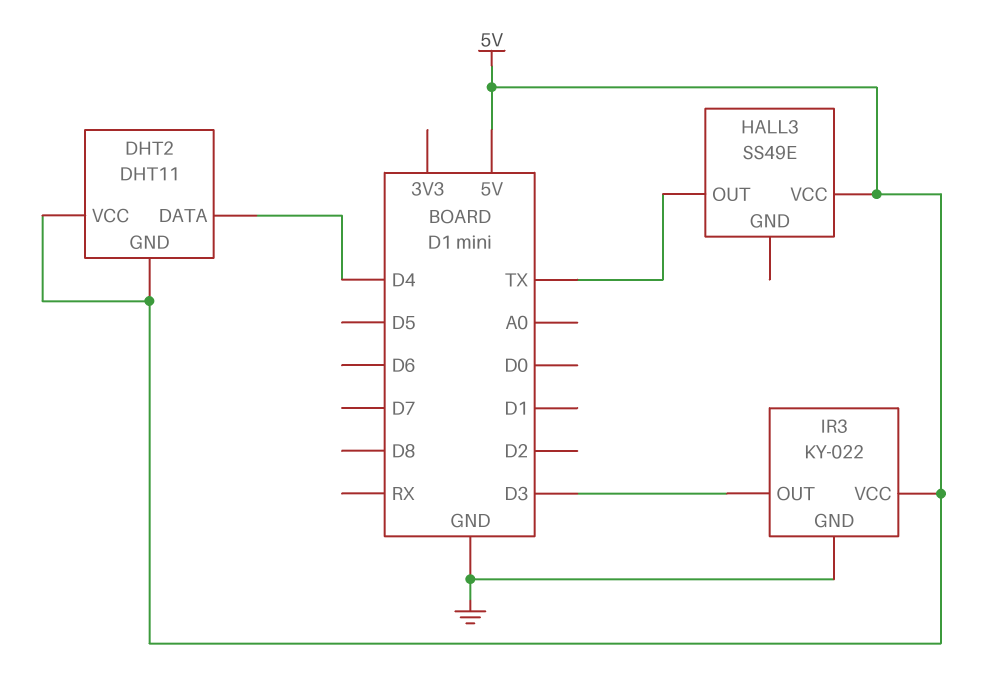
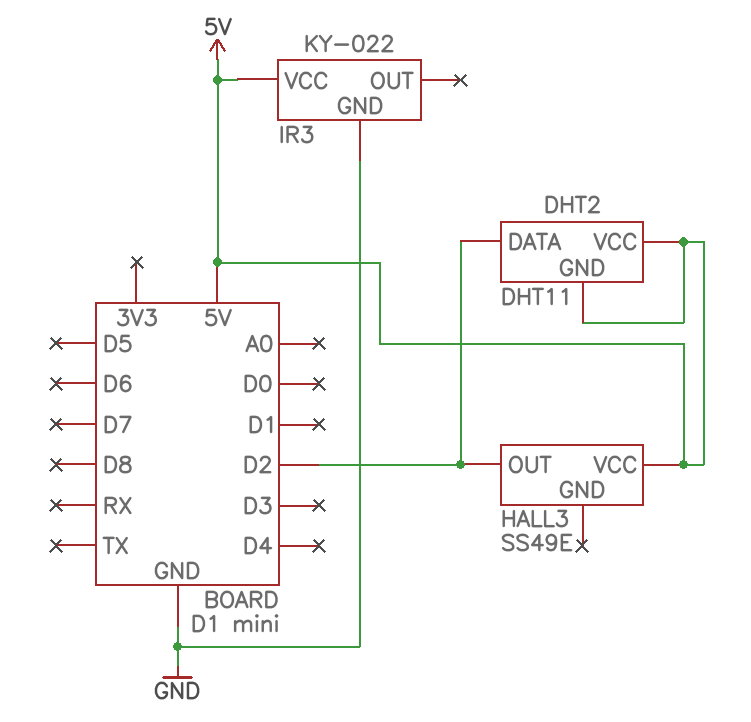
DHT2 pin DATA: D4 -> D2
HALL3 pin OUT: TX -> D2
IR3 pin OUT: D3 -> none

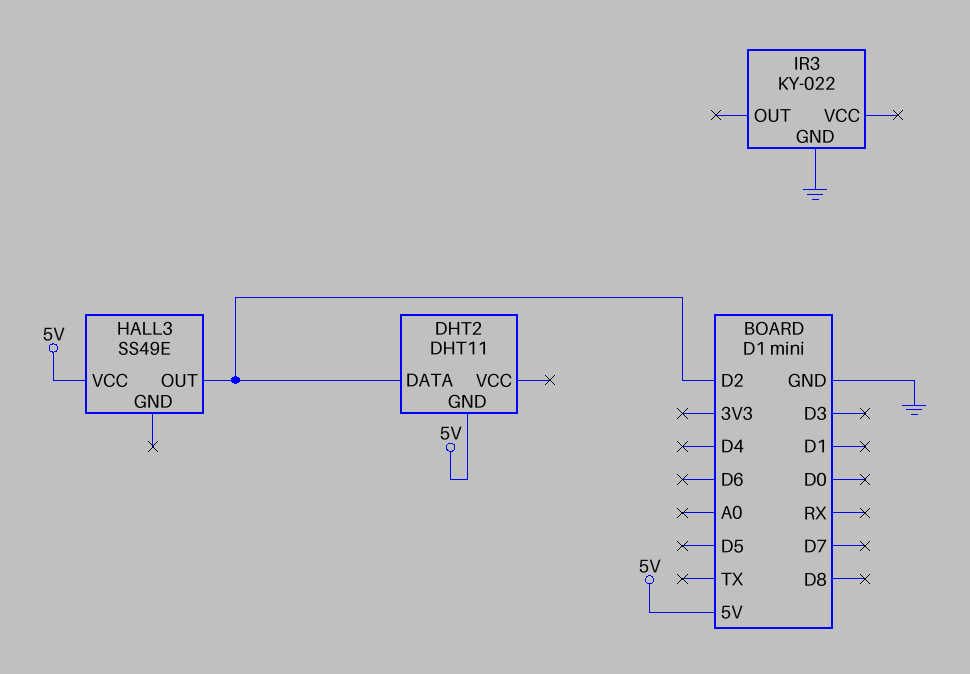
DHT2 pin VCC: 5V -> none
IR3 pin VCC: 5V -> none

